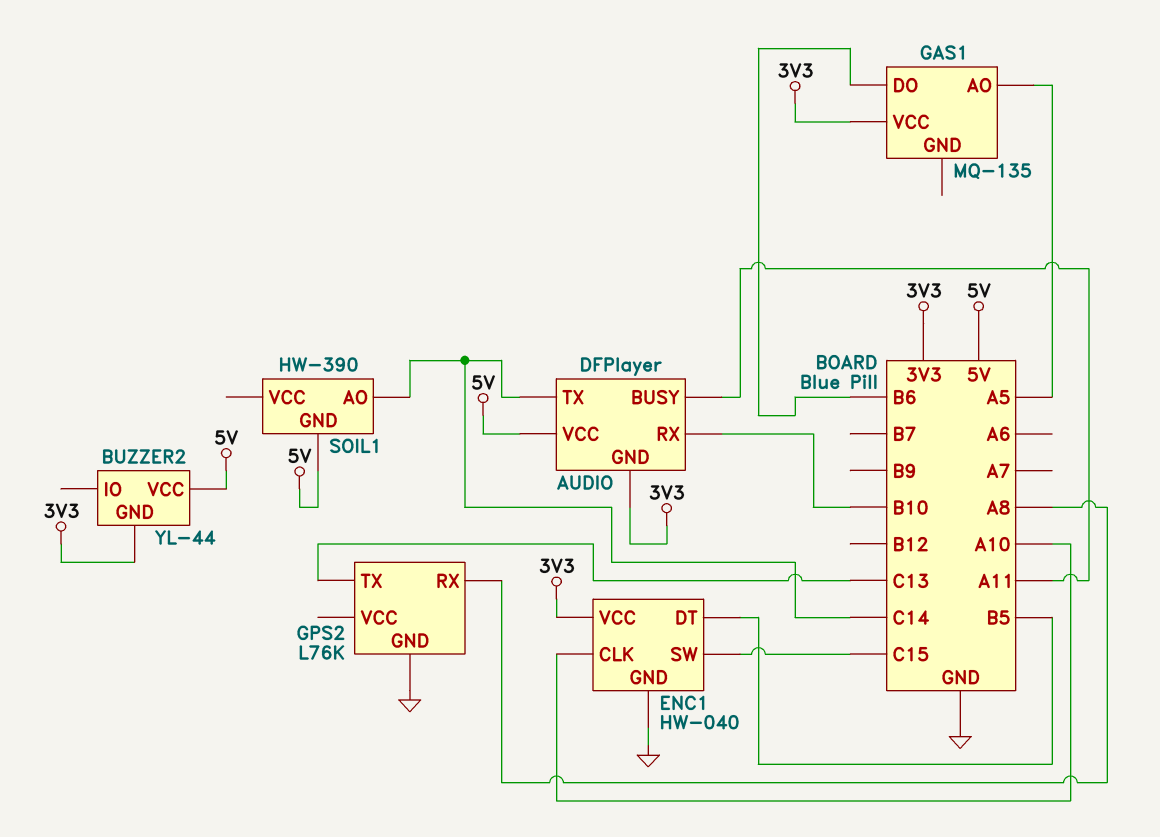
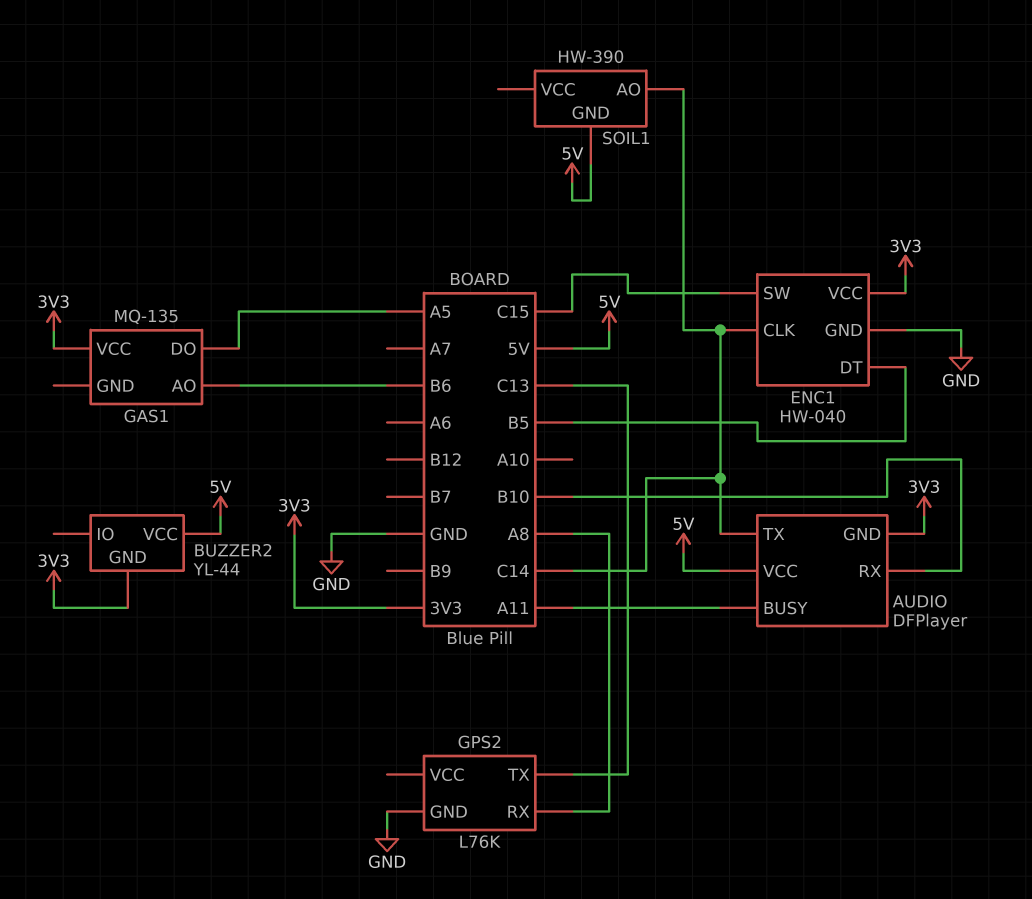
ENC1 pin CLK: A10 -> C14
GAS1 pin AO: A5 -> B6
GAS1 pin DO: B6 -> A5

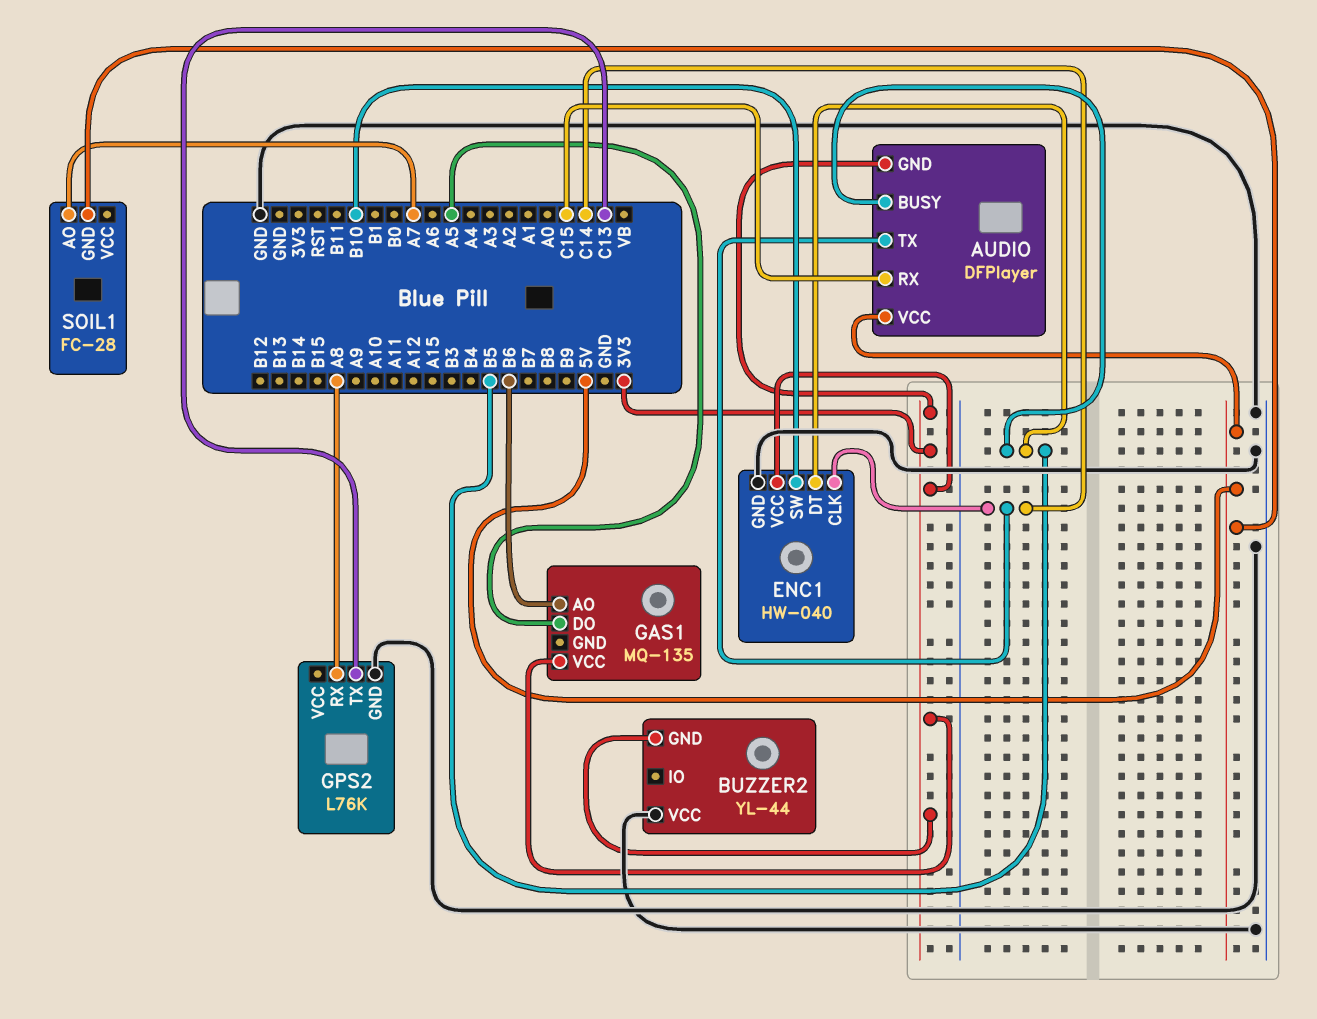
AUDIO pin BUSY: A11 -> B5
AUDIO pin RX: B10 -> C15
BUZZER2 pin VCC: 5V -> GND
ENC1 pin SW: C15 -> B10
SOIL1: HW-390 -> FC-28
SOIL1 pin AO: C14 -> A7

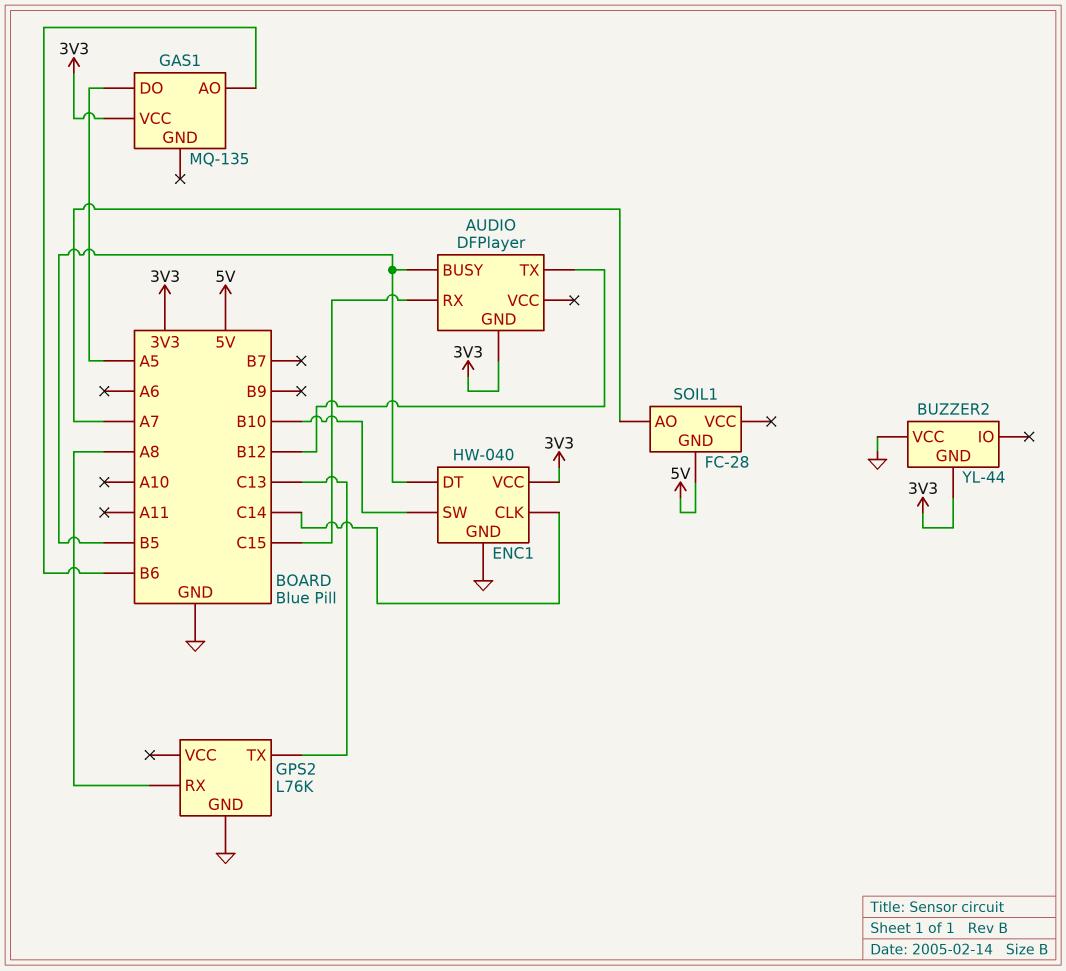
AUDIO pin TX: C14 -> B12
AUDIO pin VCC: 5V -> none

